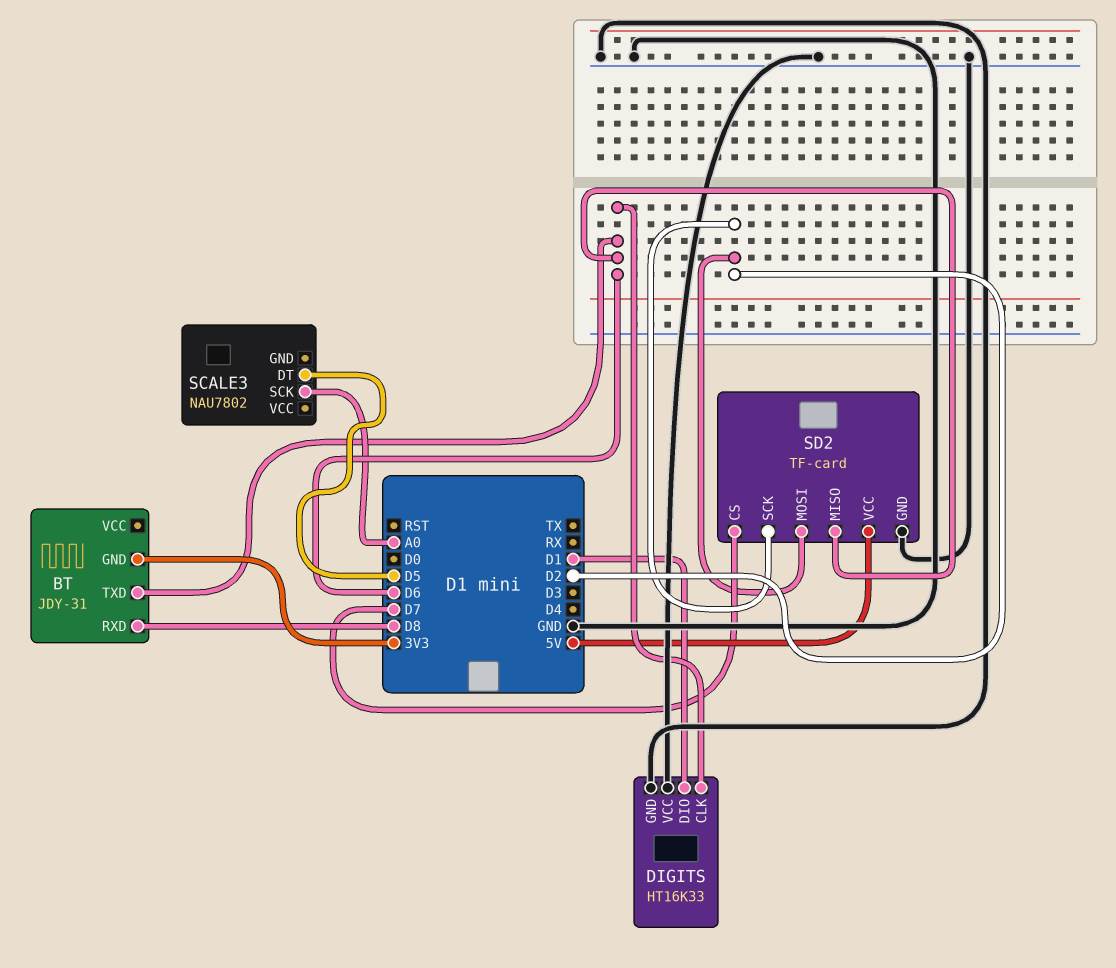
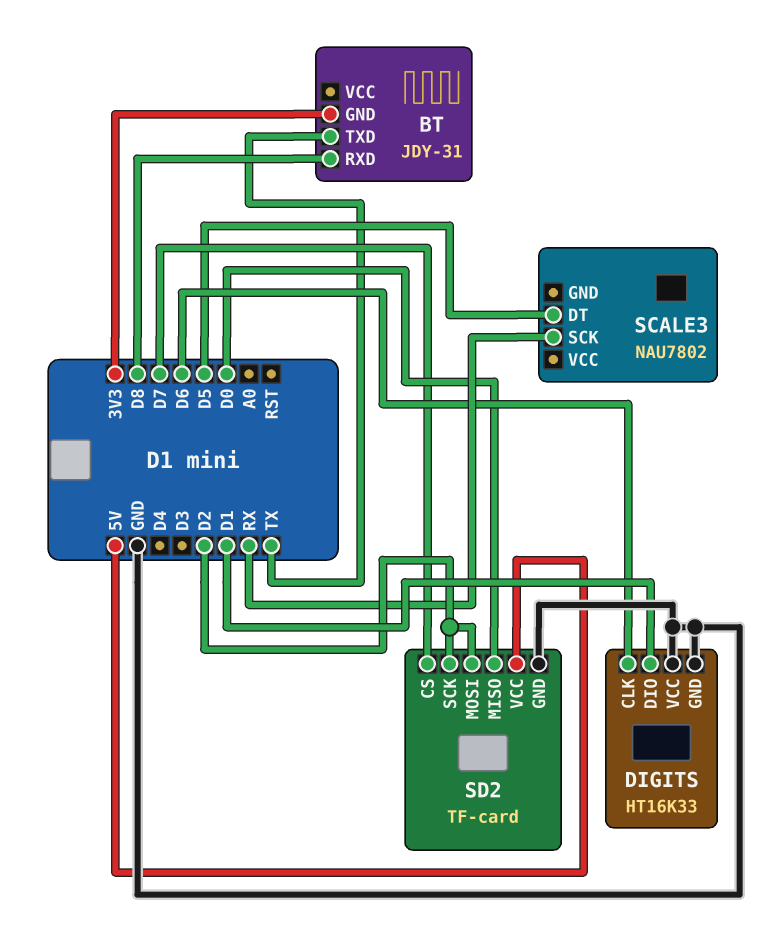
BT pin TXD: D6 -> TX
SCALE3 pin SCK: A0 -> RX
SD2 pin MISO: D6 -> D0

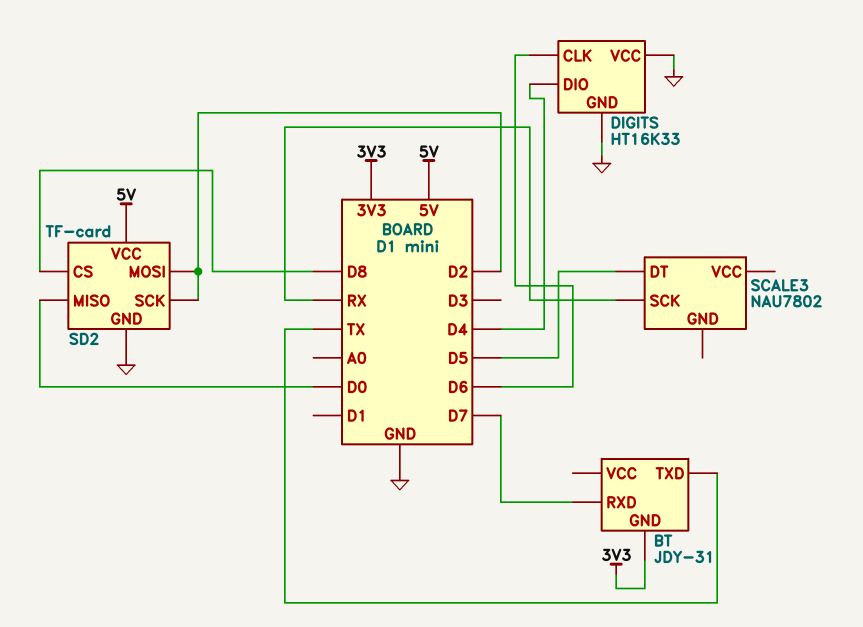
BT pin RXD: D8 -> D7
DIGITS pin DIO: D1 -> D4
SD2 pin CS: D7 -> D8

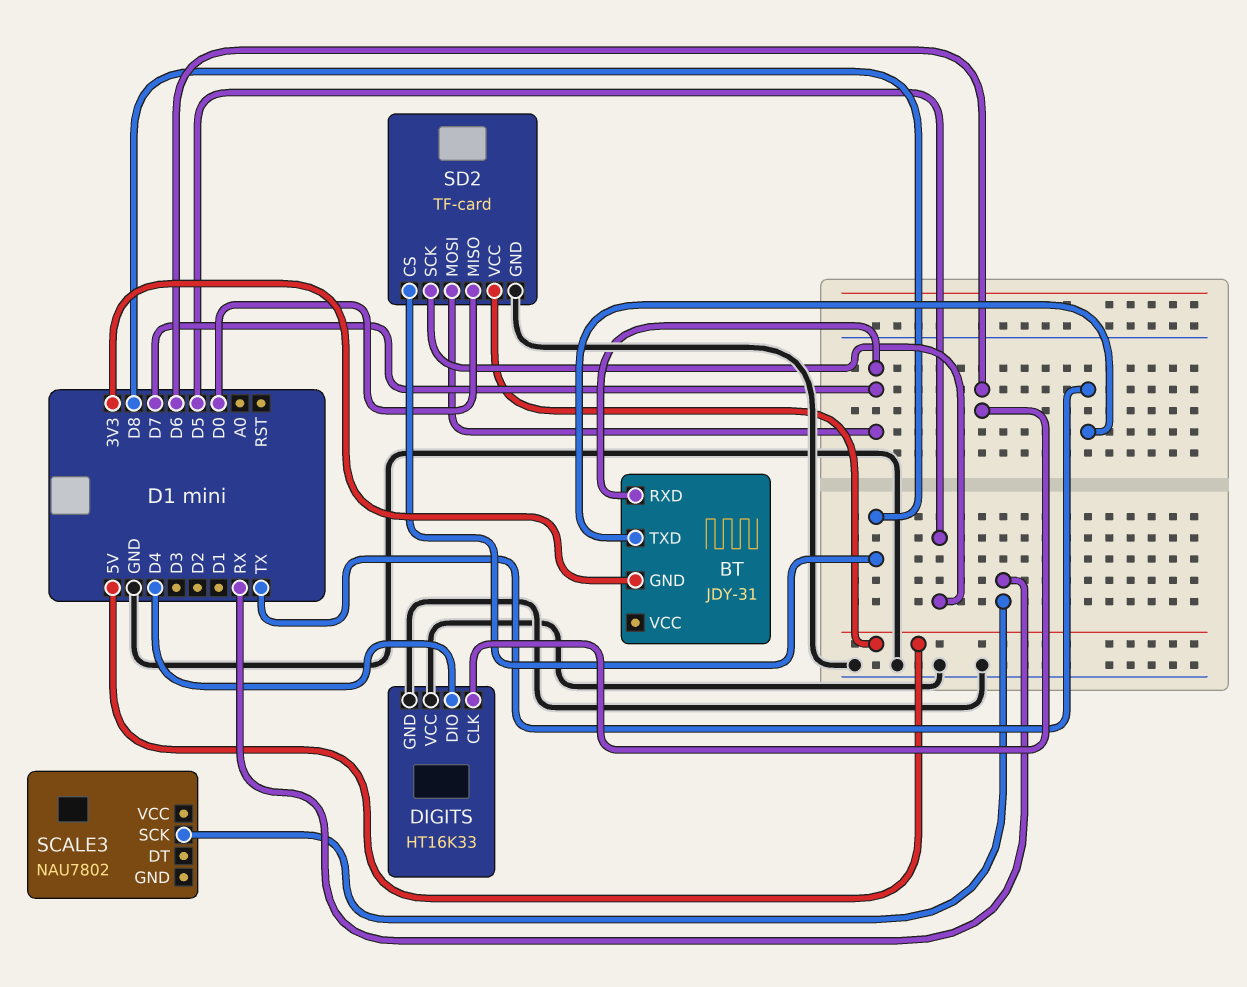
SCALE3 pin DT: D5 -> none
SD2 pin MOSI: D2 -> D7
SD2 pin SCK: D2 -> D5

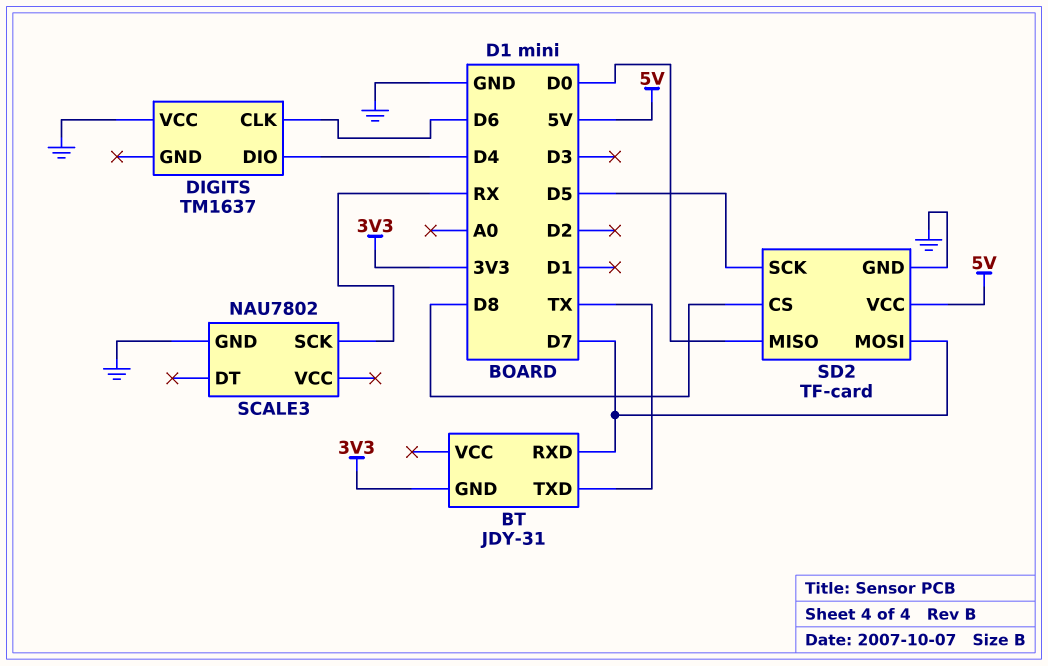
DIGITS: HT16K33 -> TM1637
DIGITS pin GND: GND -> none
SCALE3 pin GND: none -> GND

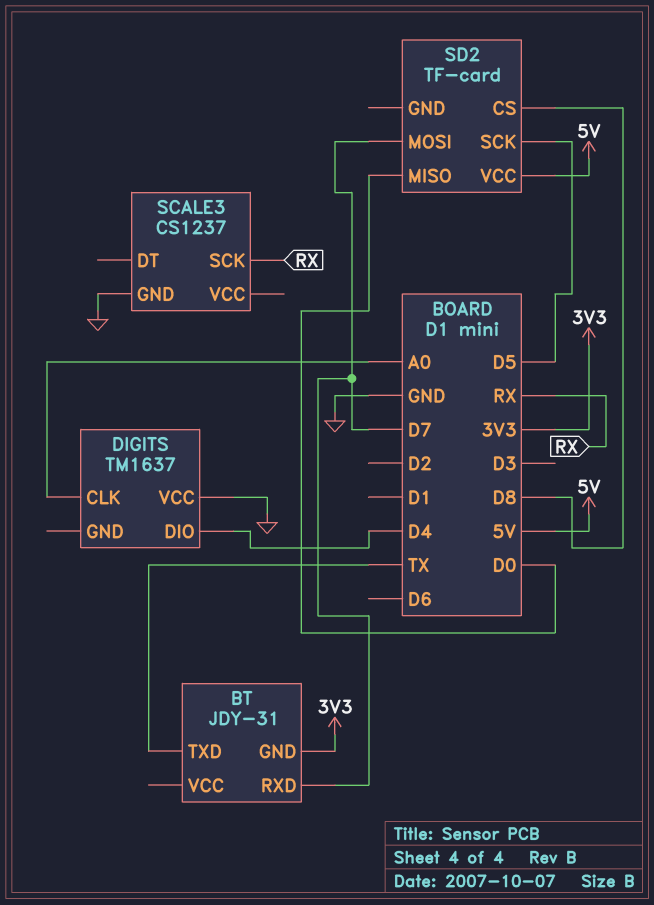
DIGITS pin CLK: D6 -> A0
SCALE3: NAU7802 -> CS1237
SD2 pin GND: GND -> none

